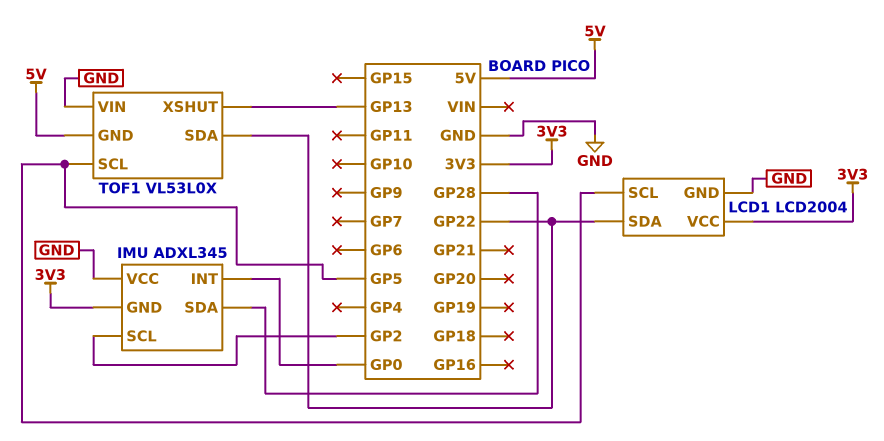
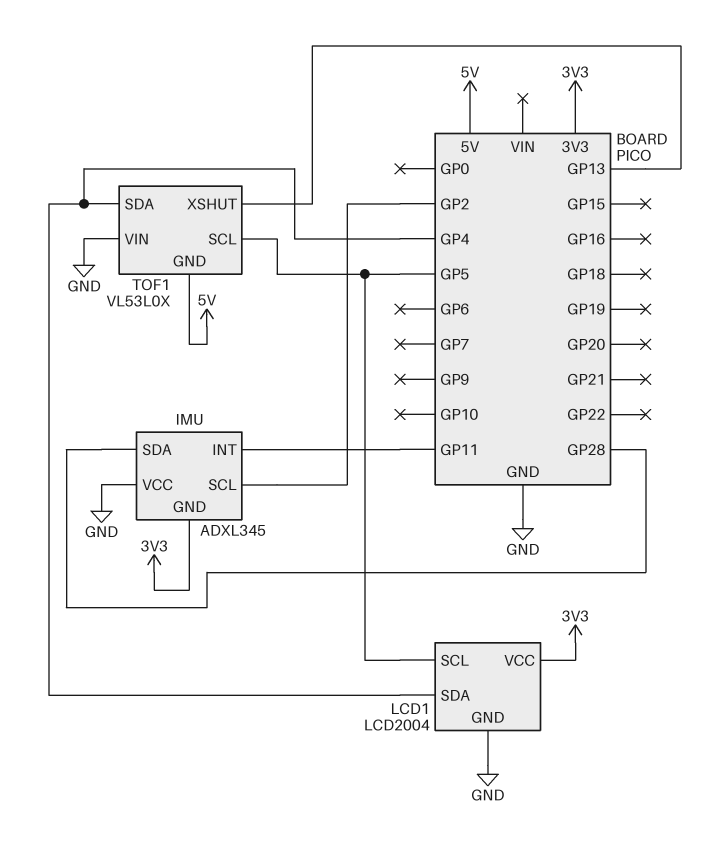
IMU pin INT: GP0 -> GP11
LCD1 pin SDA: GP22 -> GP4
TOF1 pin SDA: GP22 -> GP4

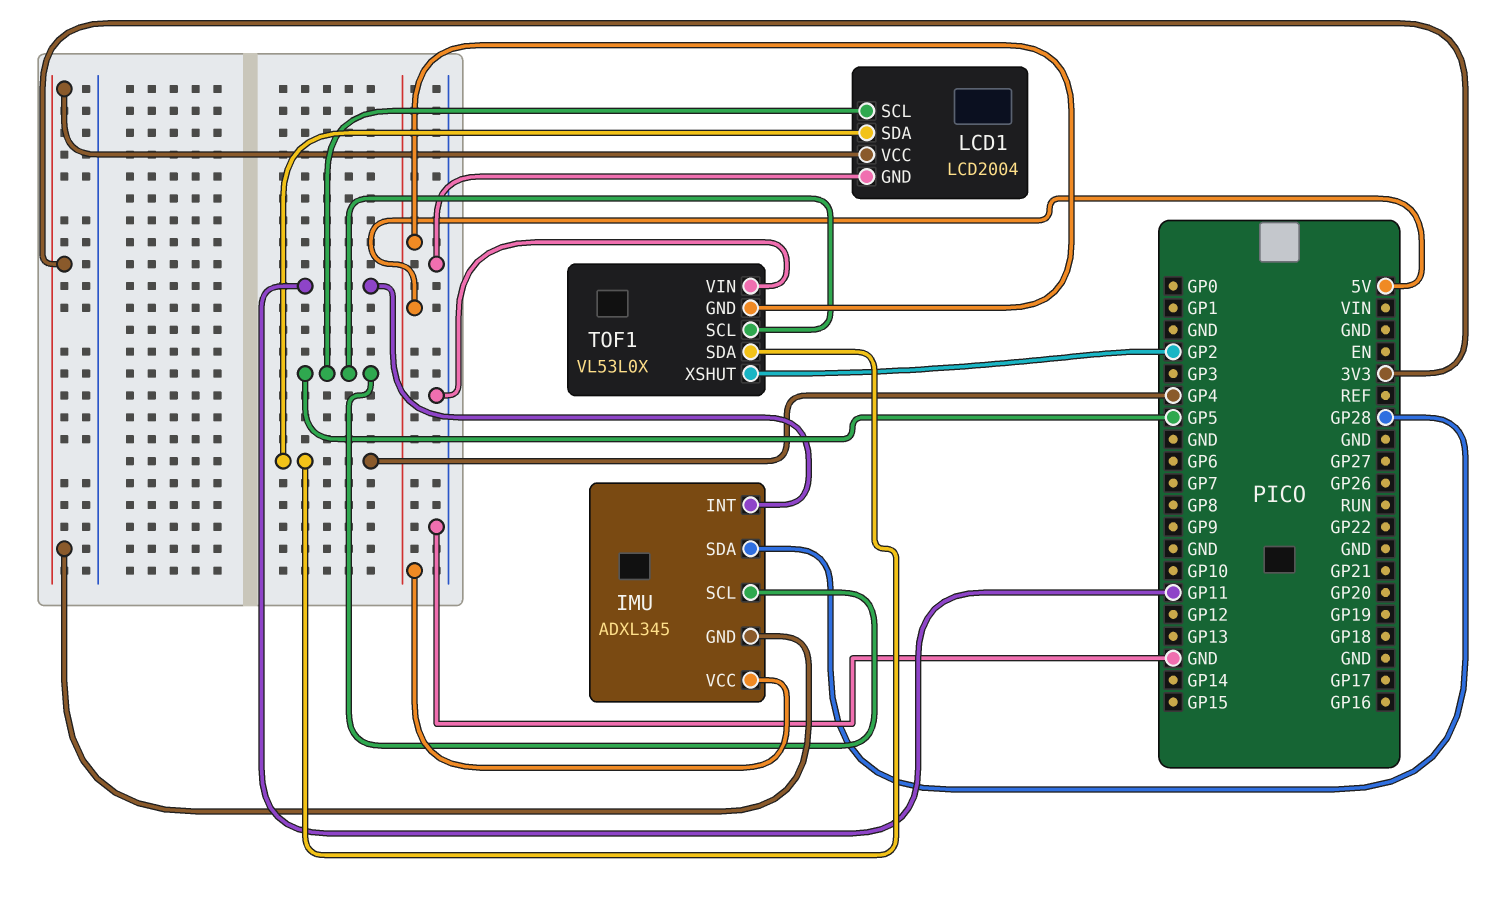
IMU pin SCL: GP2 -> GP5
IMU pin VCC: GND -> 5V
TOF1 pin XSHUT: GP13 -> GP2

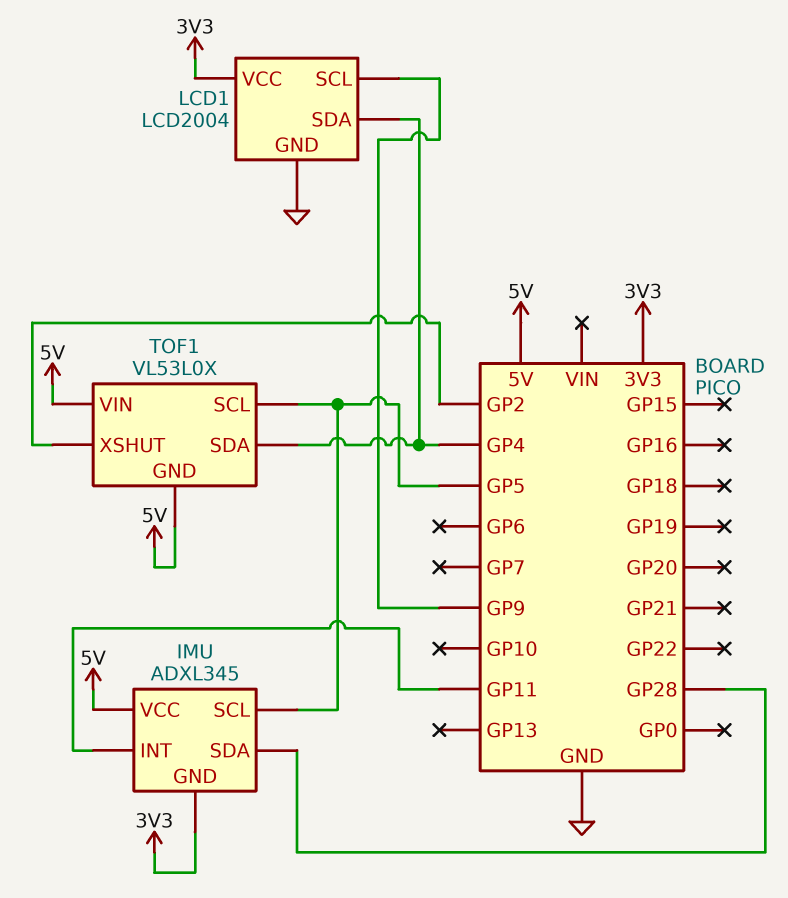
LCD1 pin SCL: GP5 -> GP9
TOF1 pin VIN: GND -> 5V

